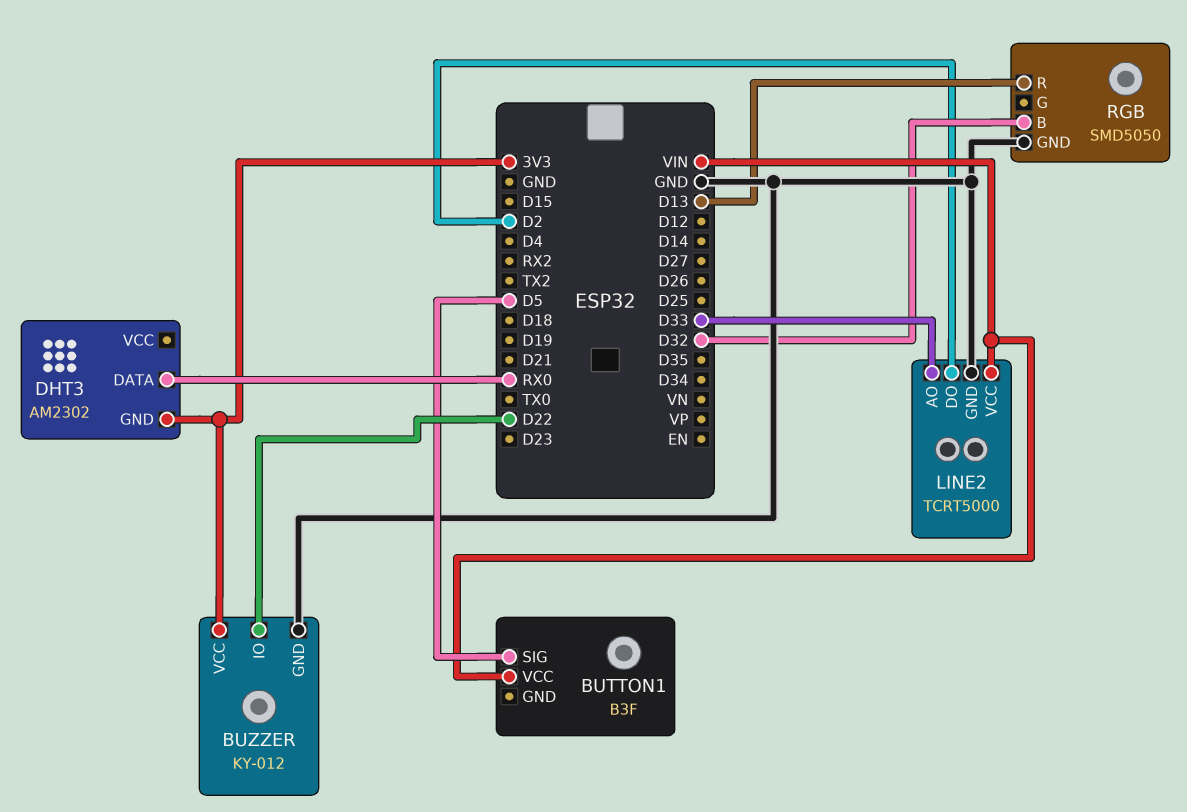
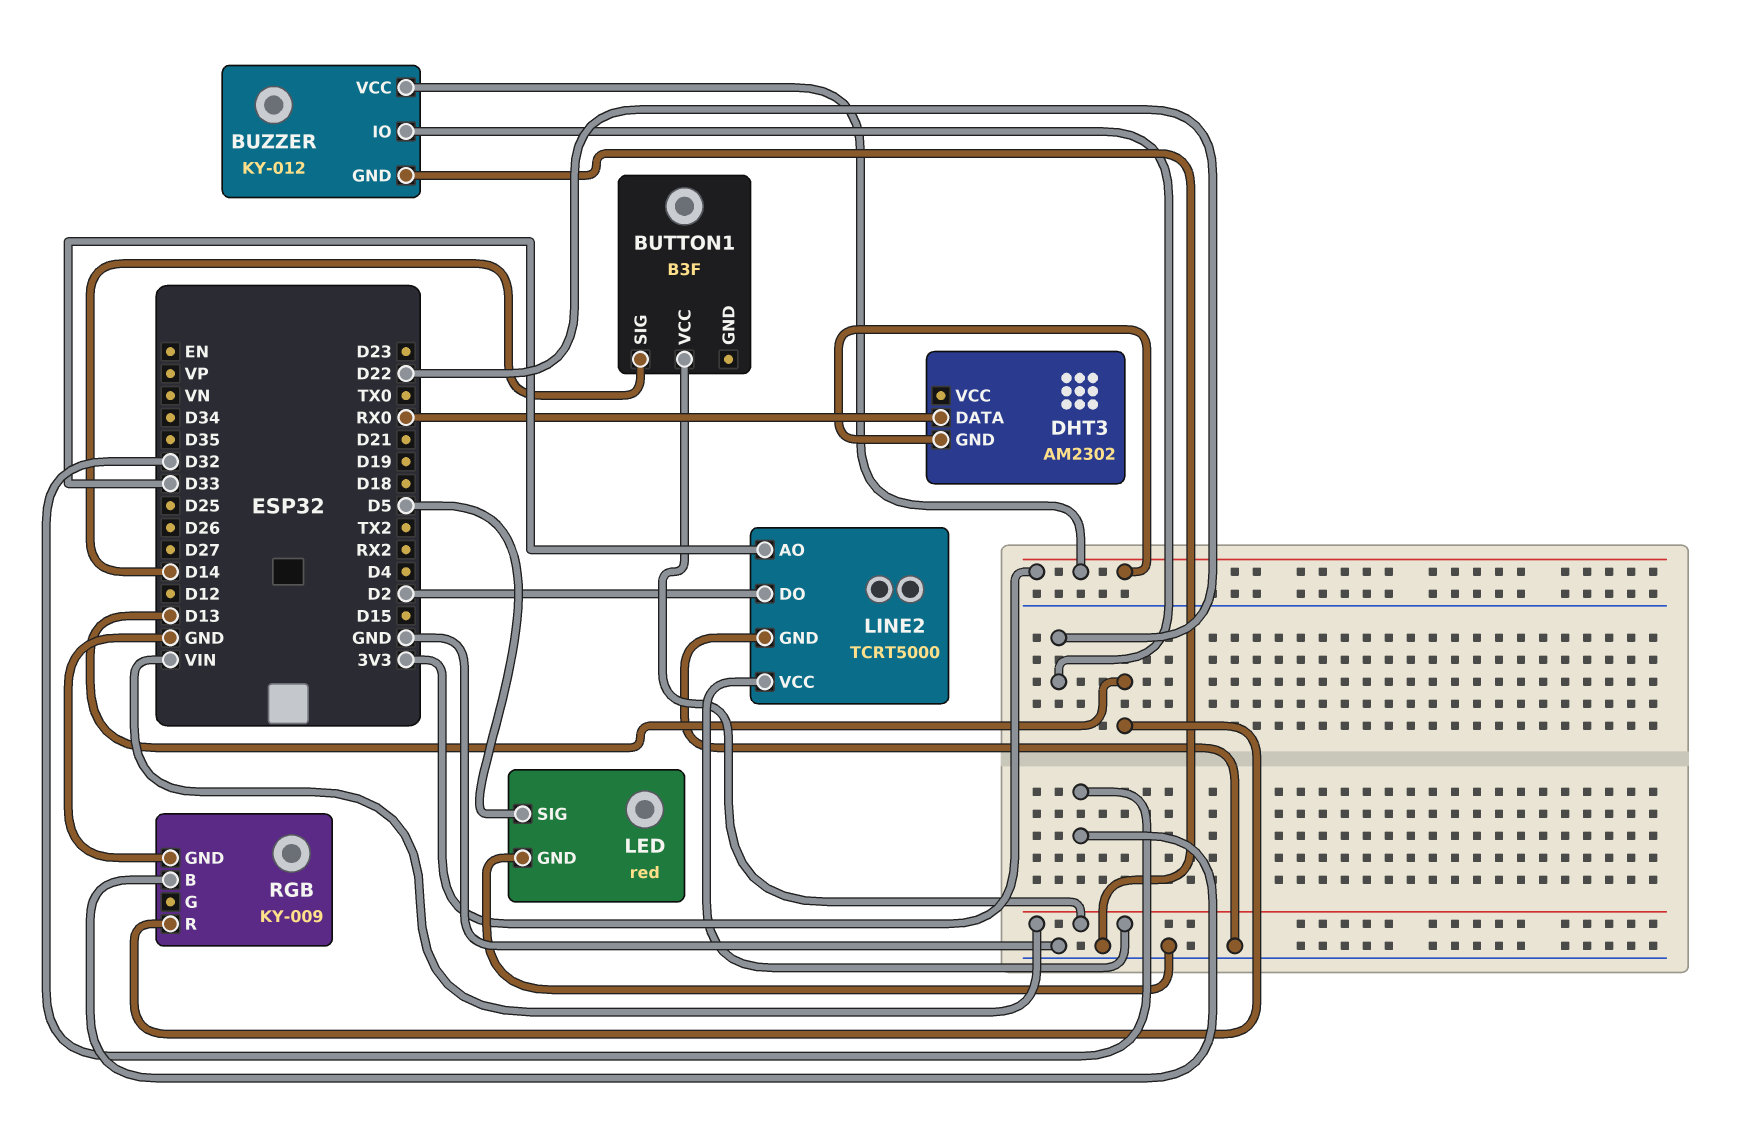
BUTTON1 pin SIG: D5 -> D14
LED: none -> red
LED pin GND: none -> GND
LED pin SIG: none -> D5
RGB: SMD5050 -> KY-009

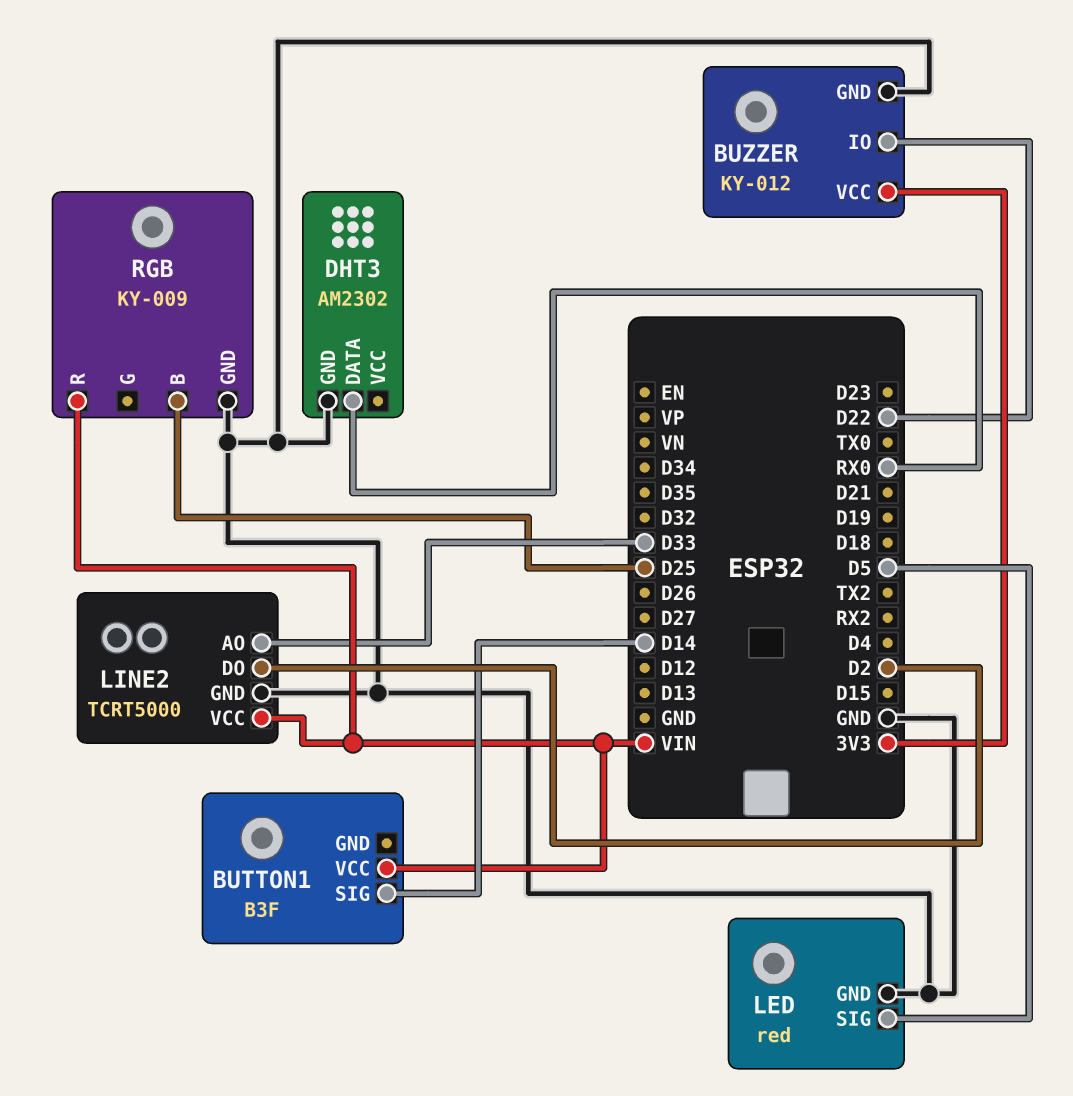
DHT3 pin GND: 3V3 -> GND
RGB pin B: D32 -> D25
RGB pin R: D13 -> VIN

